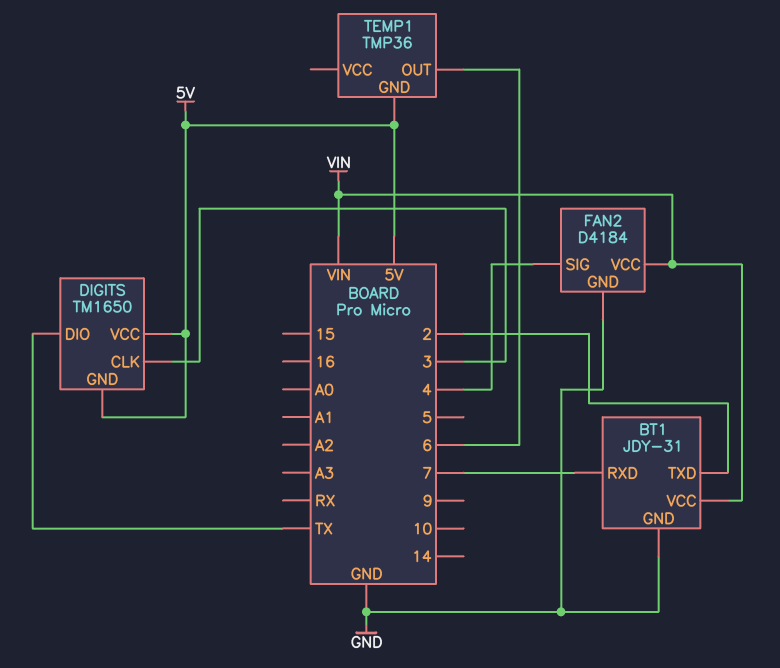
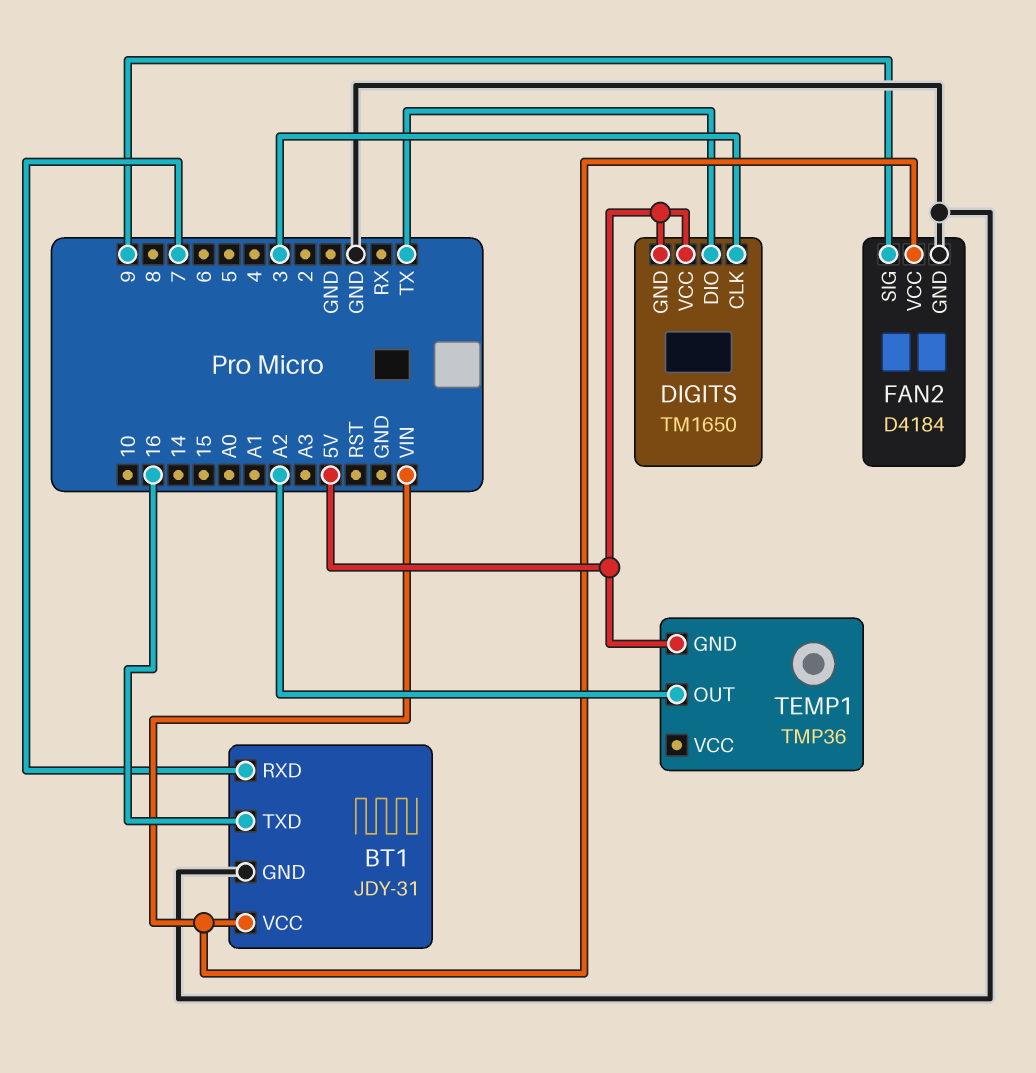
BT1 pin TXD: 2 -> 16
FAN2 pin SIG: 4 -> 9
TEMP1 pin OUT: 6 -> A2

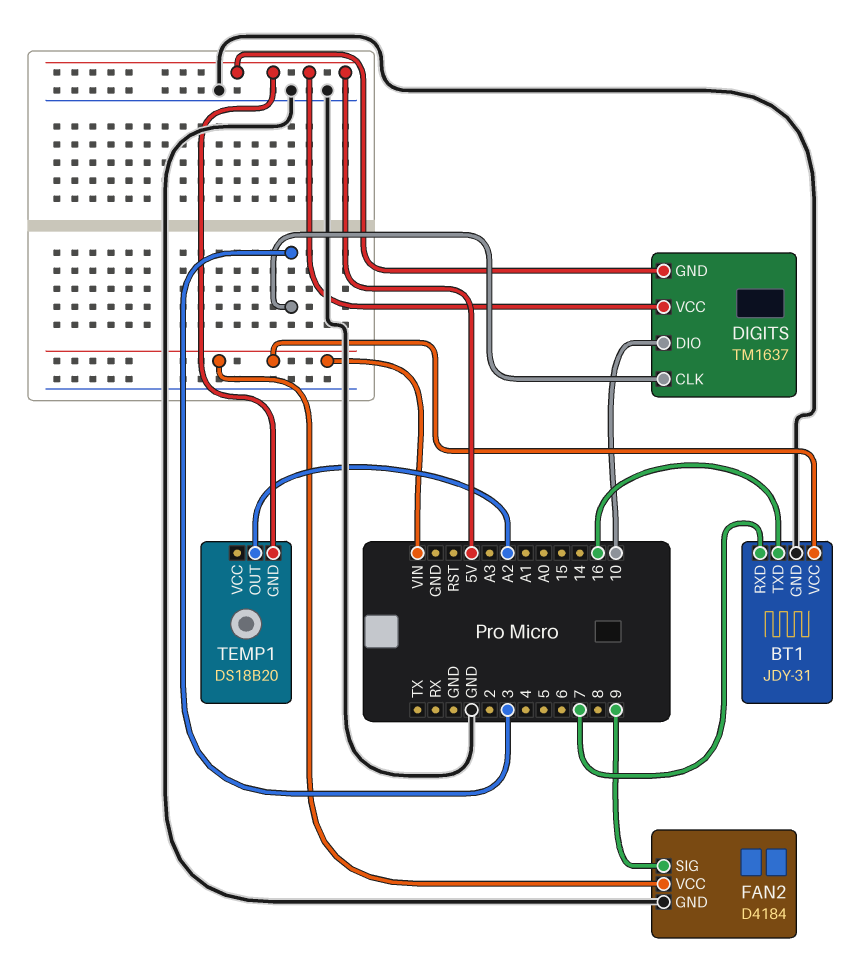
DIGITS: TM1650 -> TM1637
DIGITS pin DIO: TX -> 10
TEMP1: TMP36 -> DS18B20

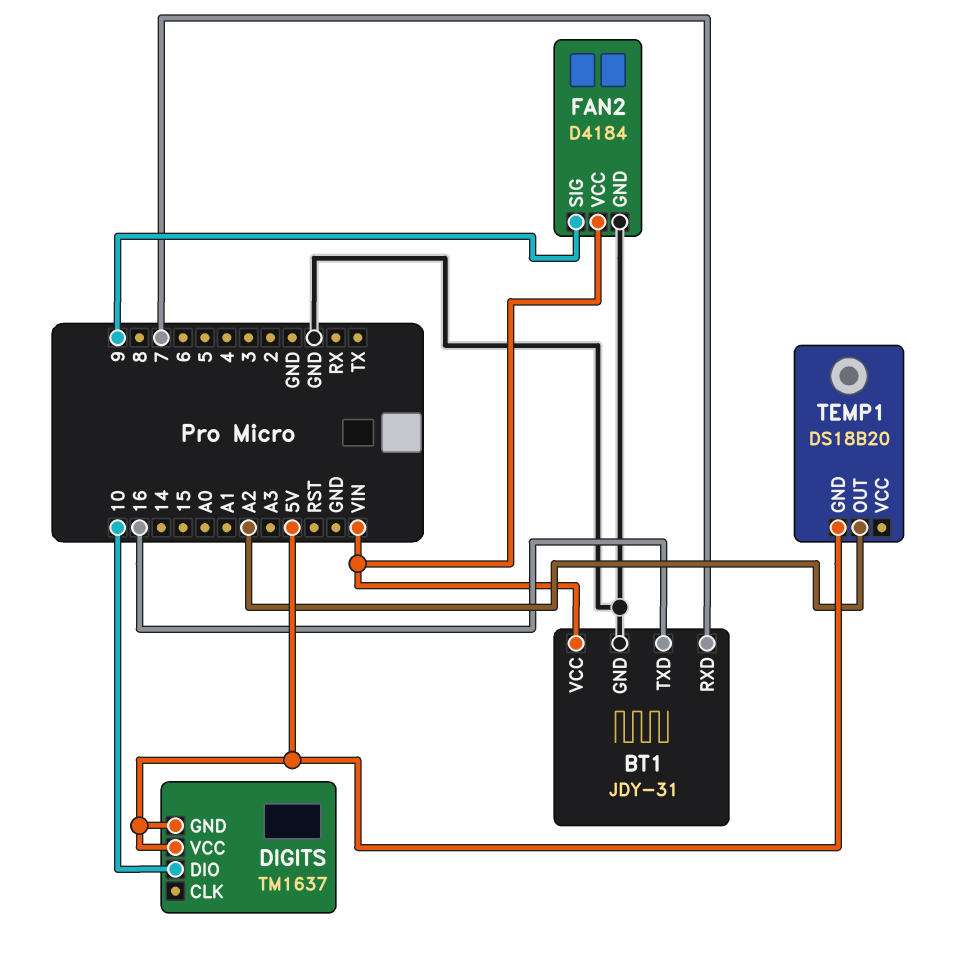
DIGITS pin CLK: 3 -> none

